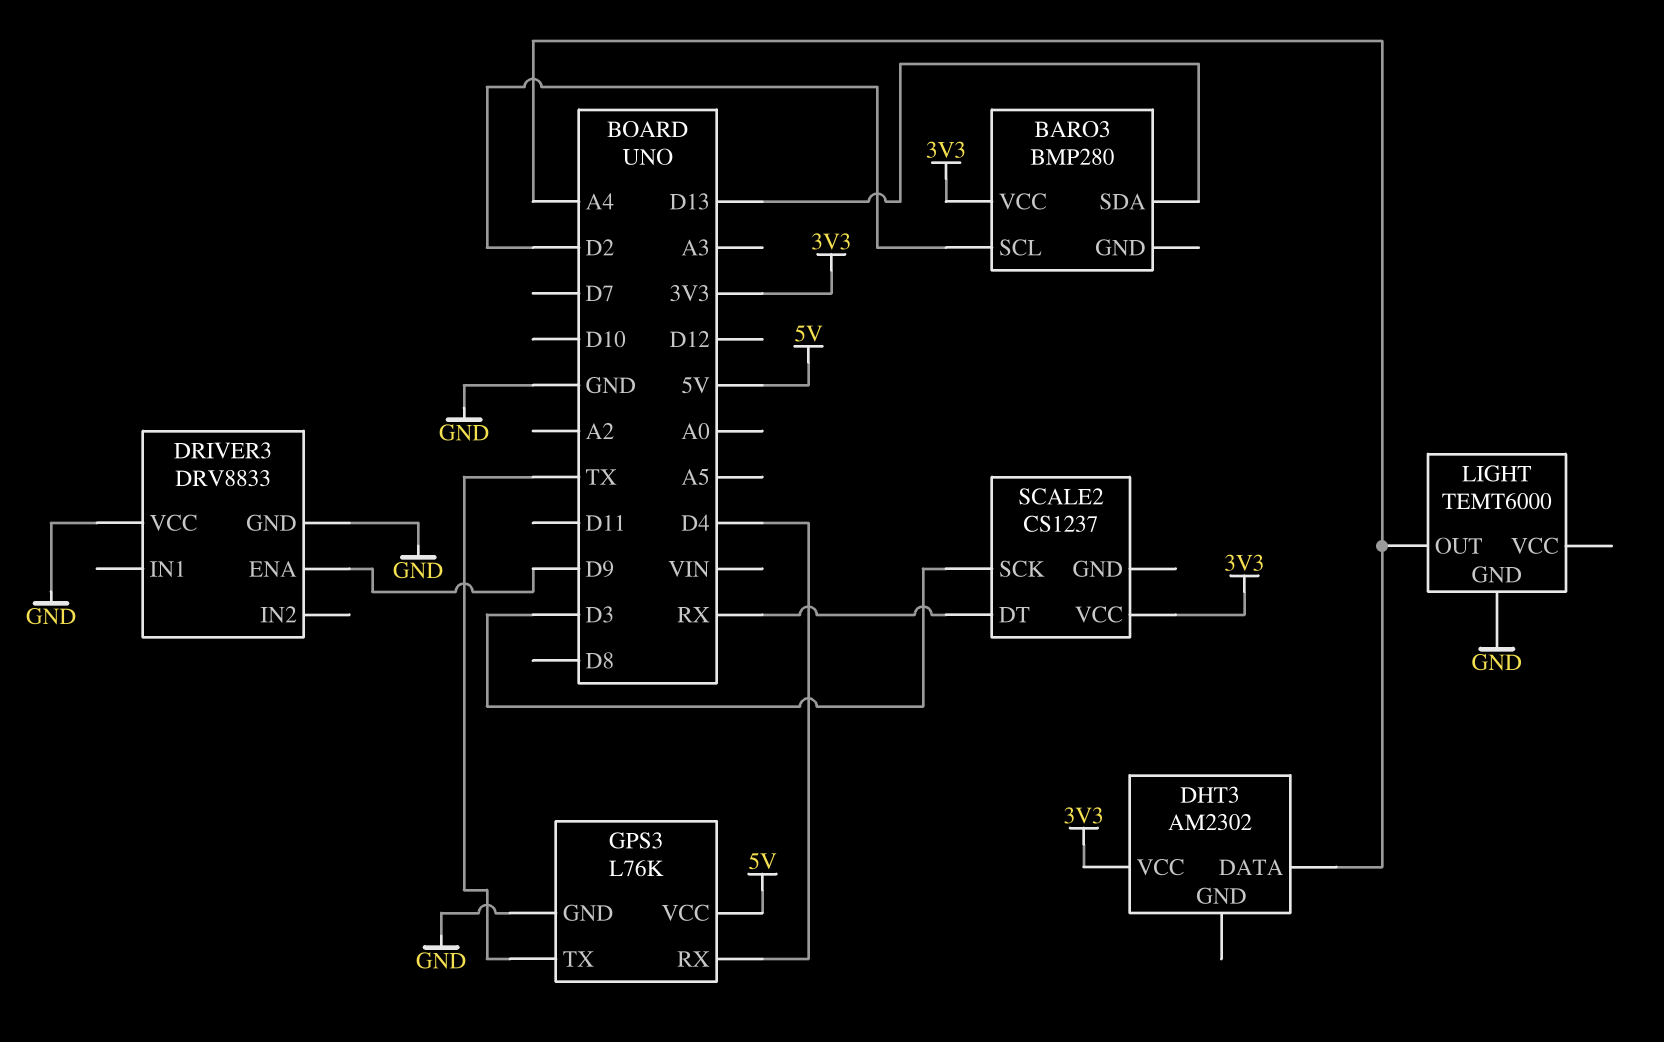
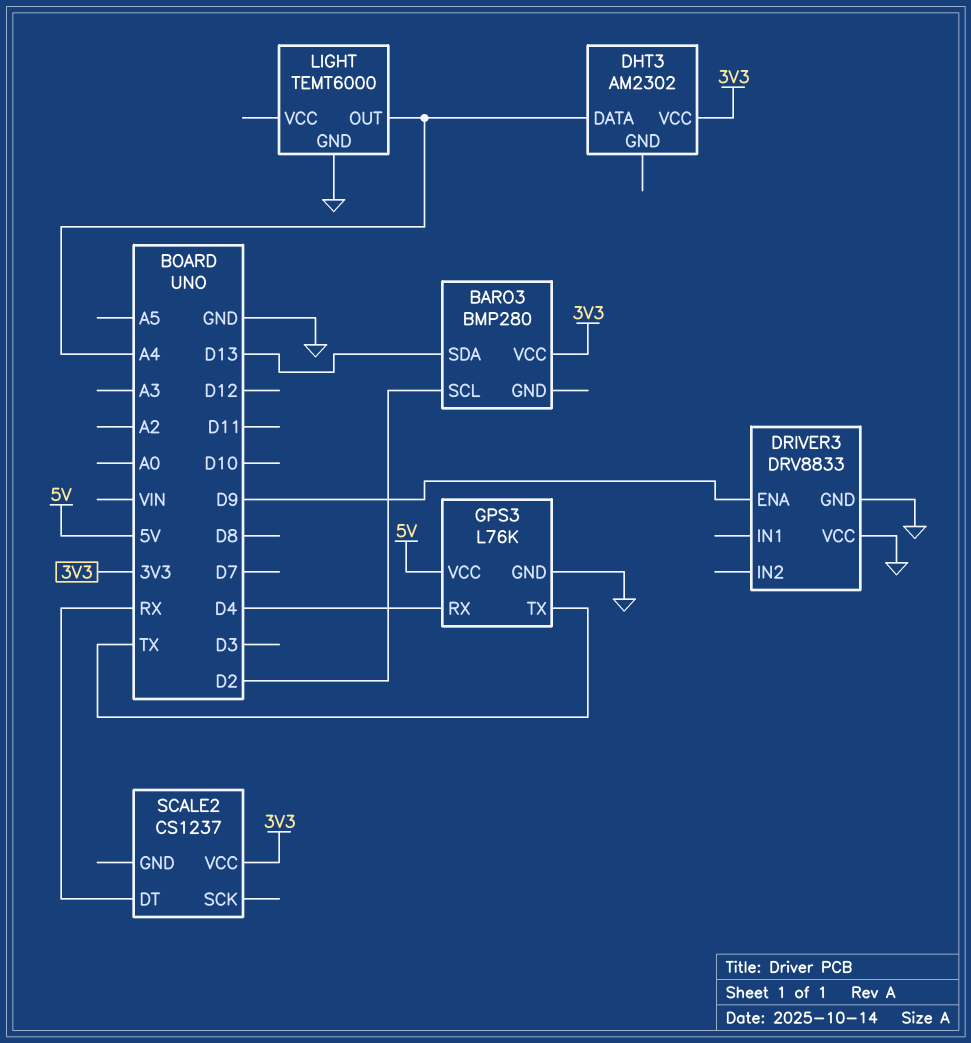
SCALE2 pin SCK: D3 -> none

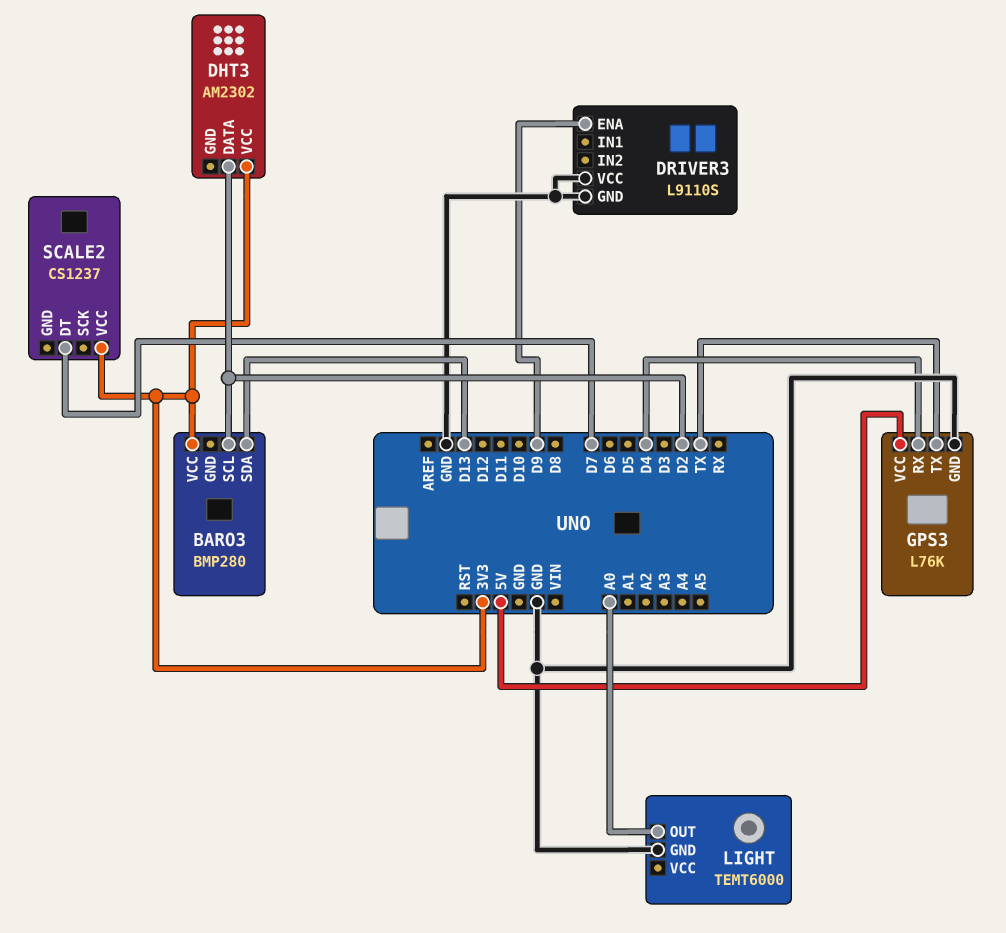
DHT3 pin DATA: A4 -> D2
DRIVER3: DRV8833 -> L9110S
LIGHT pin OUT: A4 -> A0
SCALE2 pin DT: RX -> D7

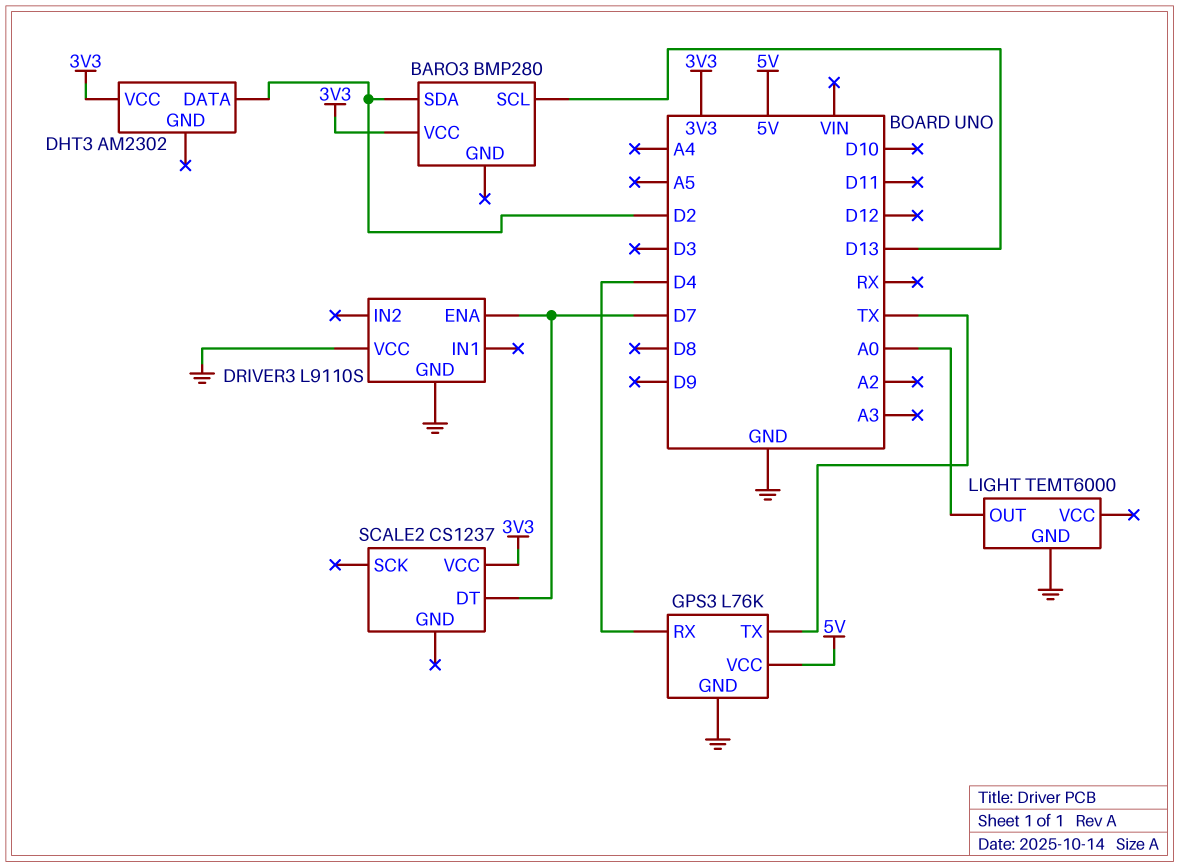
BARO3 pin SCL: D2 -> D13
BARO3 pin SDA: D13 -> D2
DRIVER3 pin ENA: D9 -> D7

